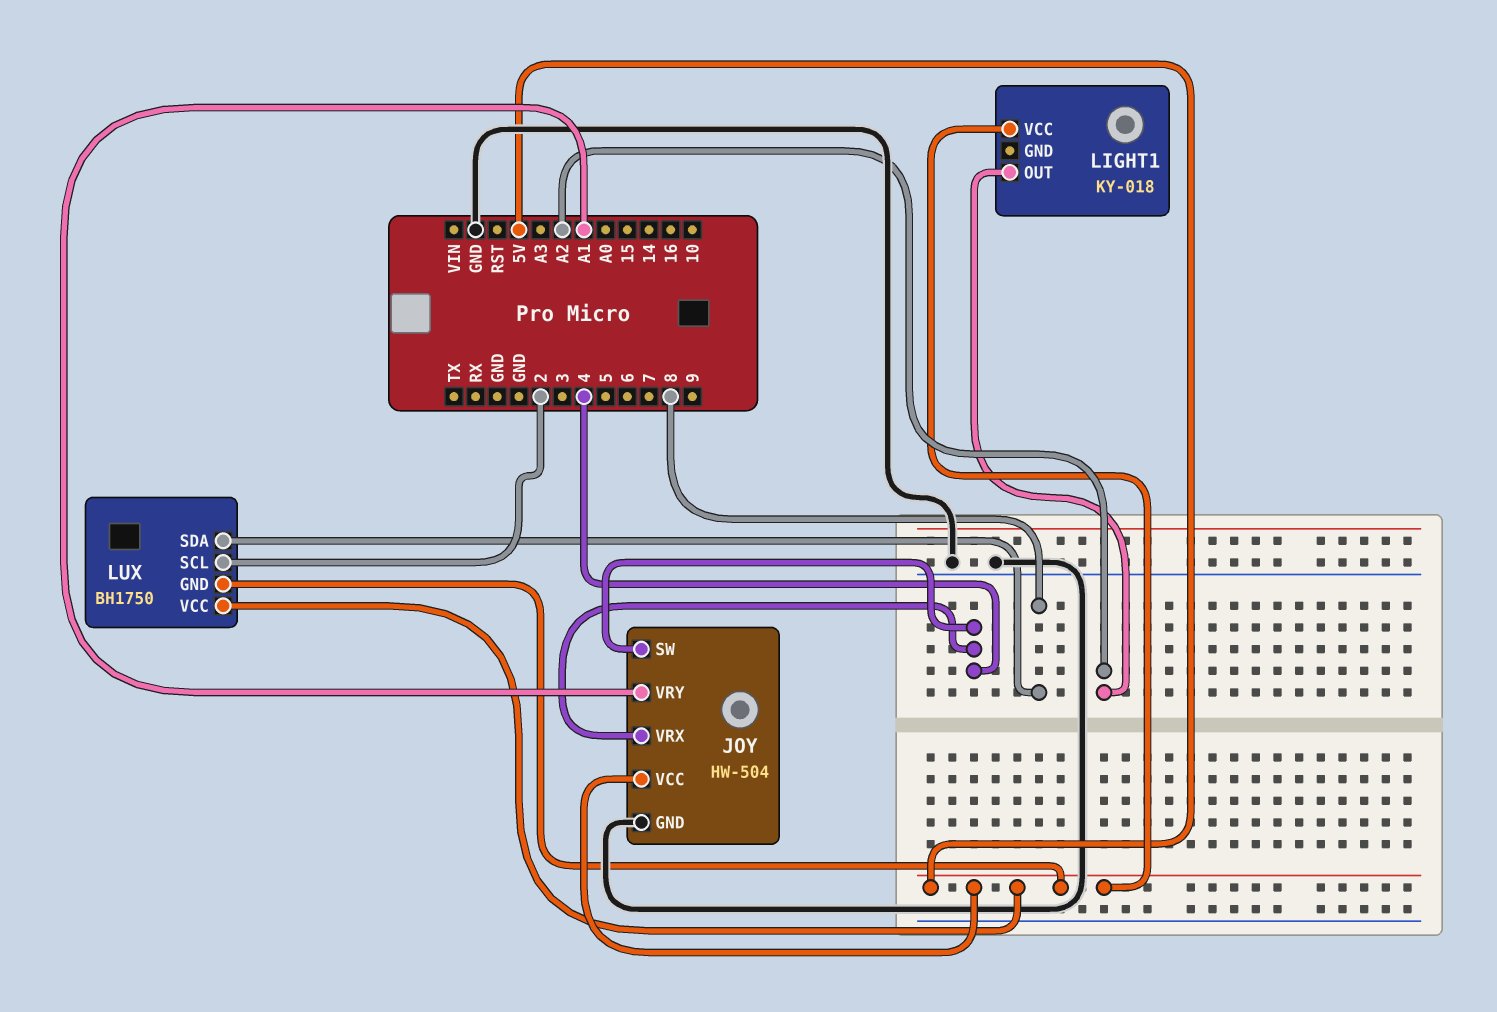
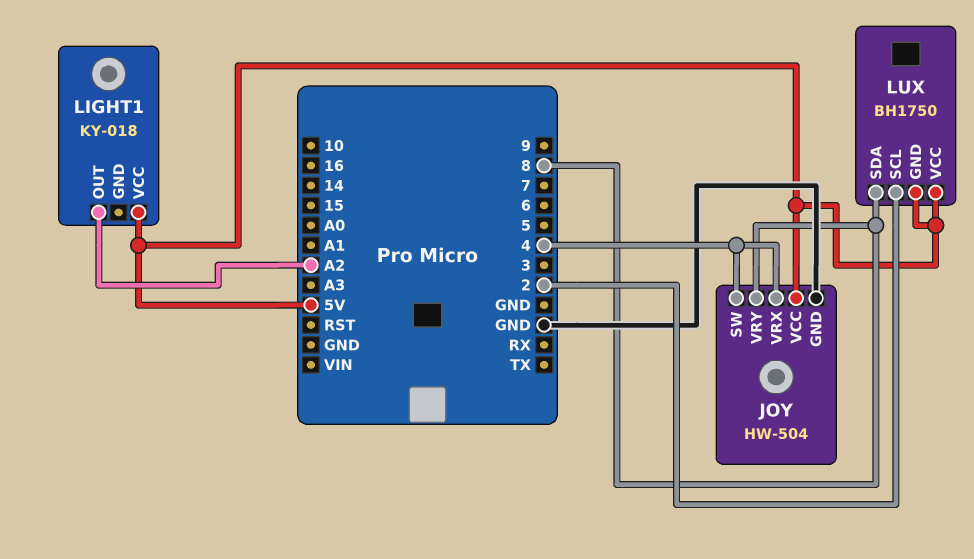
JOY pin VRY: A1 -> 8

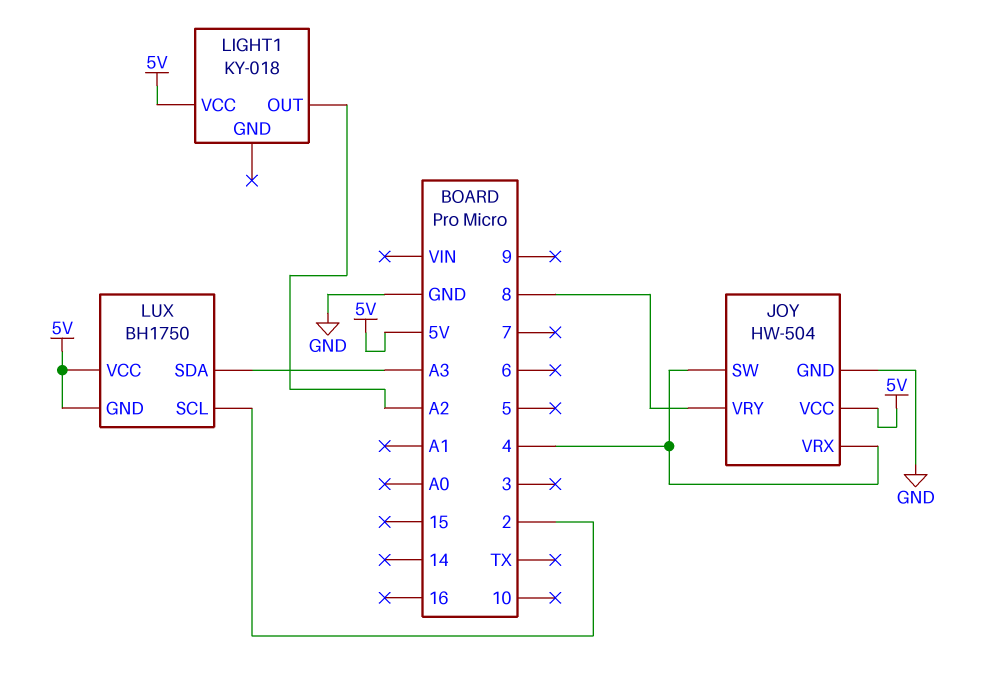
LUX pin SDA: 8 -> A3

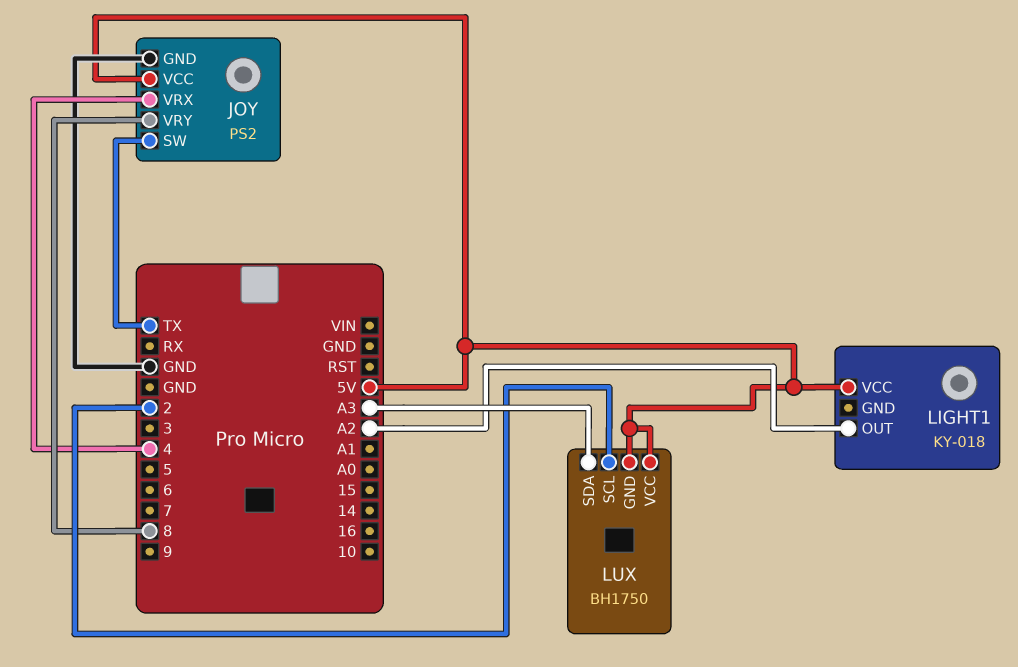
JOY: HW-504 -> PS2
JOY pin SW: 4 -> TX

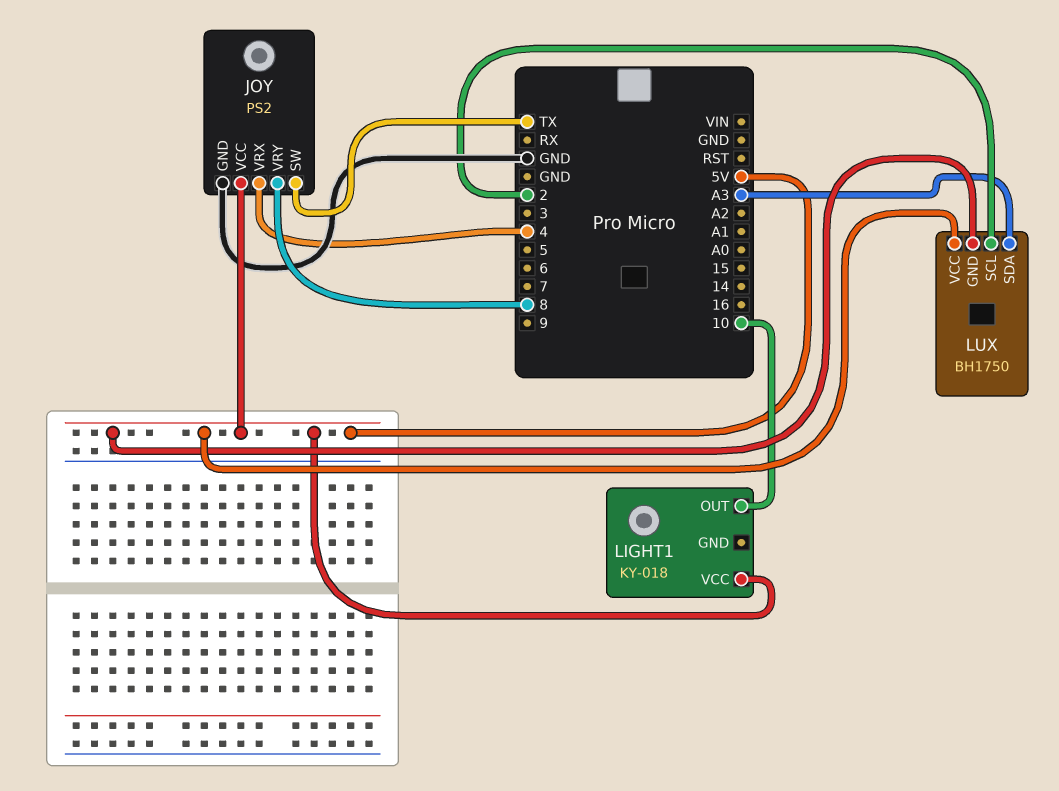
LIGHT1 pin OUT: A2 -> 10

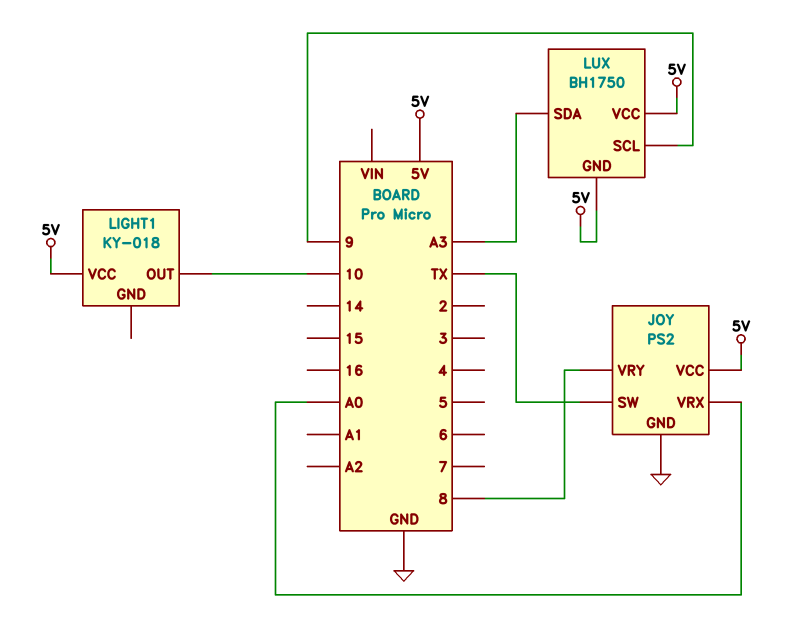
JOY pin VRX: 4 -> A0
LUX pin SCL: 2 -> 9

